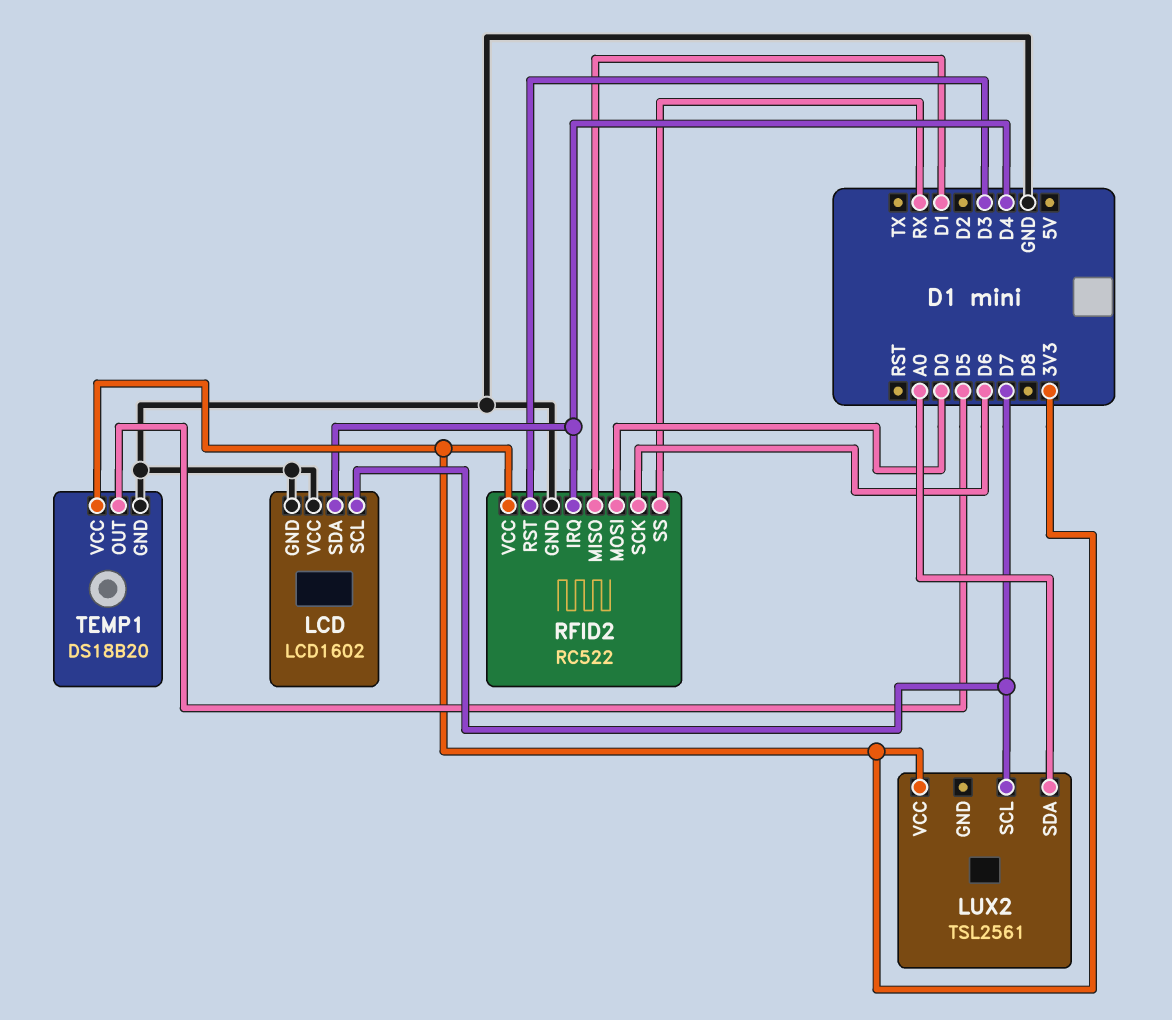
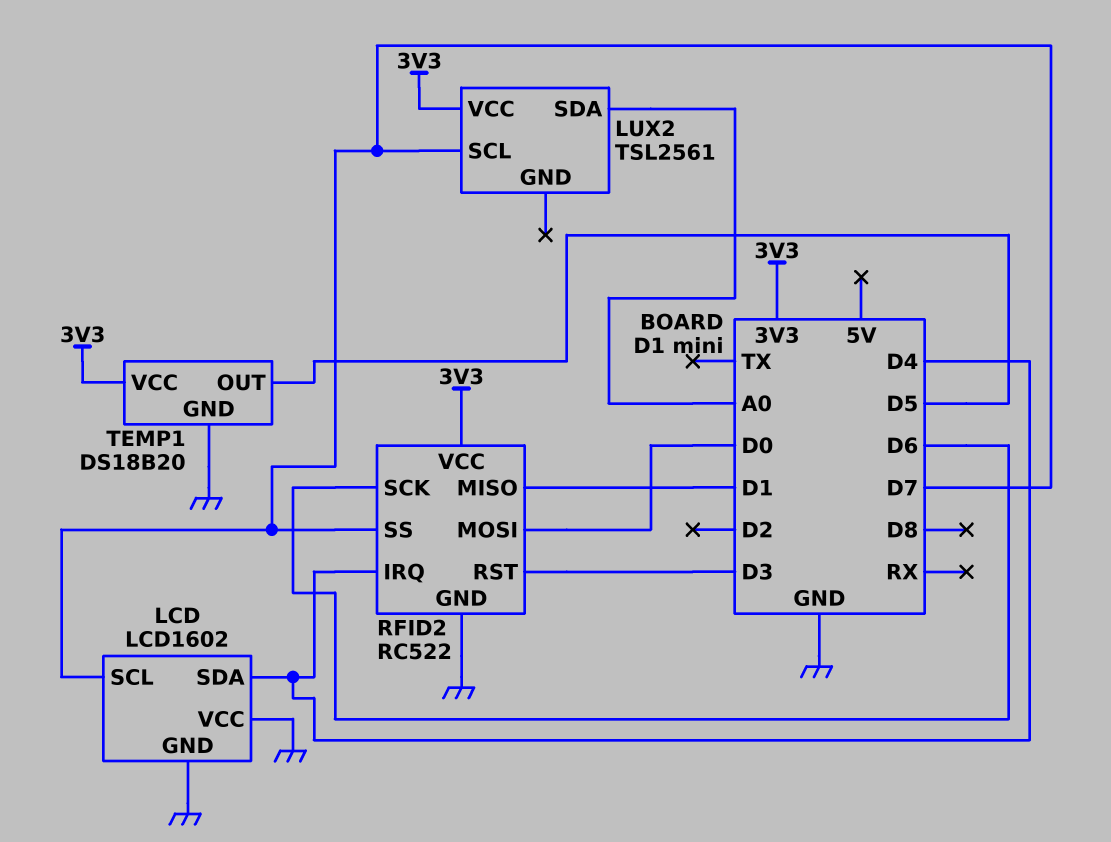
RFID2 pin SS: RX -> D7

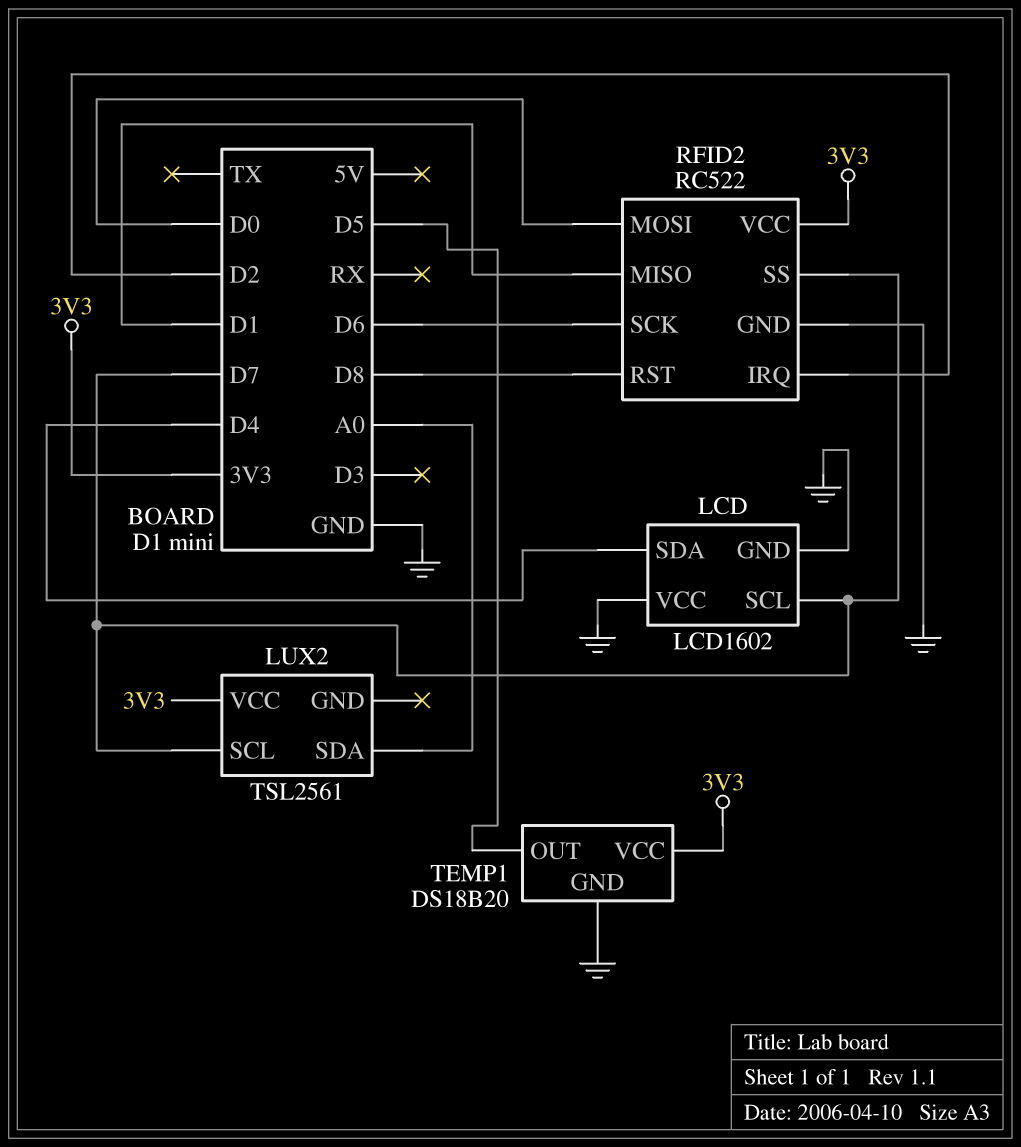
RFID2 pin IRQ: D4 -> D2
RFID2 pin RST: D3 -> D8

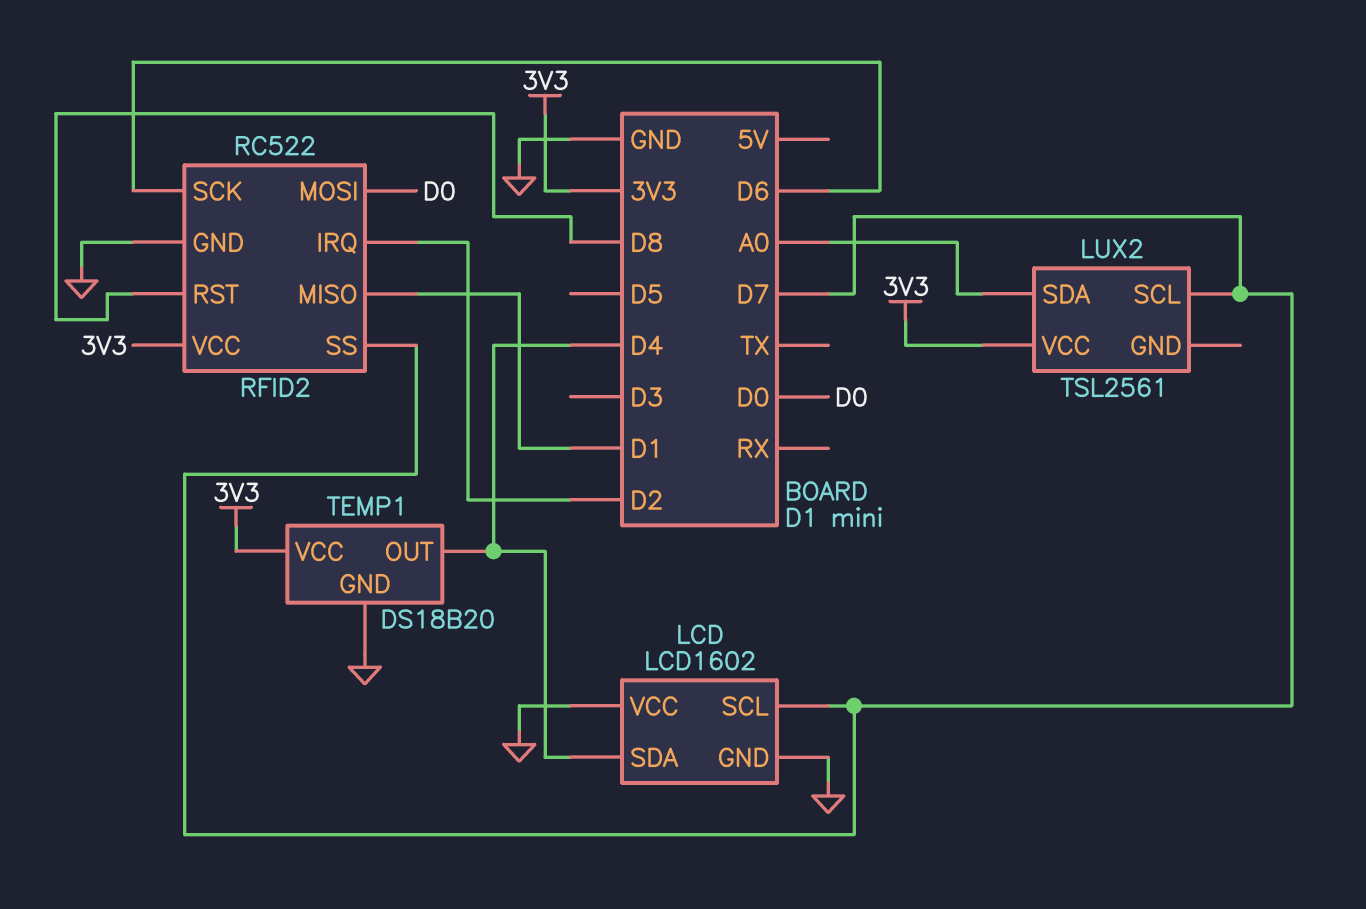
TEMP1 pin OUT: D5 -> D4

